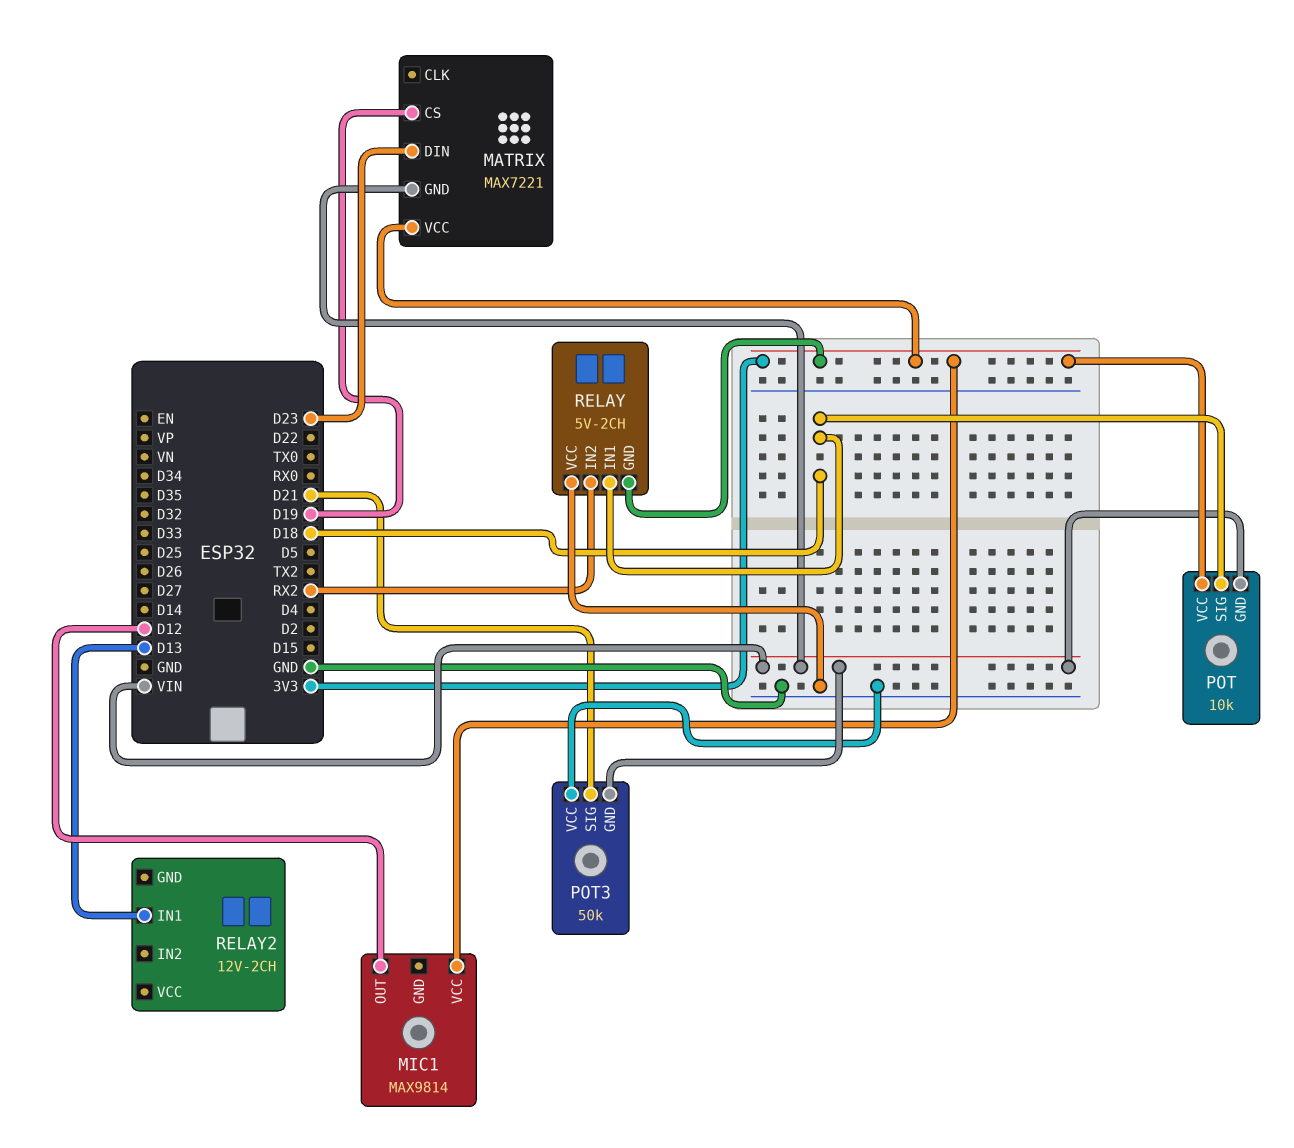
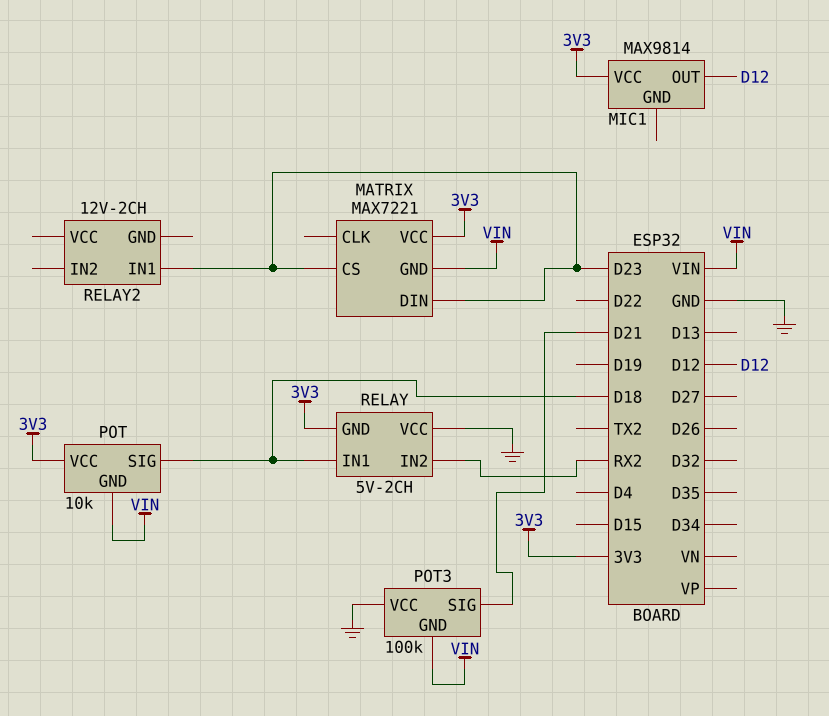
MATRIX pin CS: D19 -> D23
POT3: 50k -> 100k
RELAY2 pin IN1: D13 -> D23

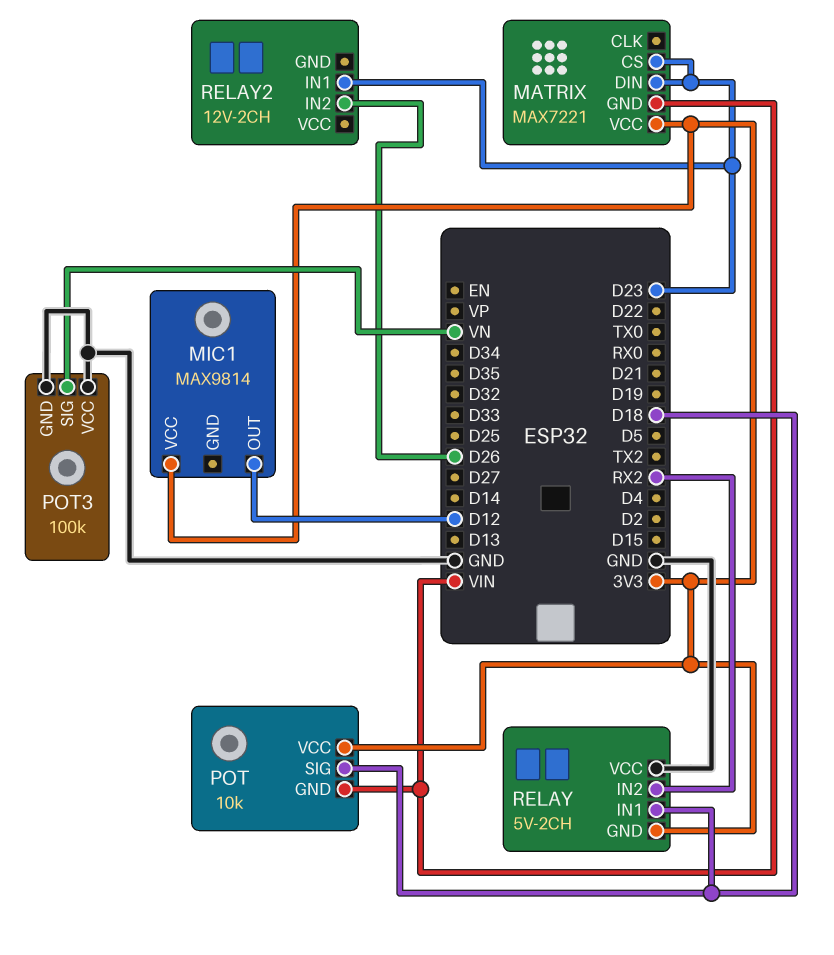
POT3 pin GND: VIN -> GND
POT3 pin SIG: D21 -> VN
RELAY2 pin IN2: none -> D26

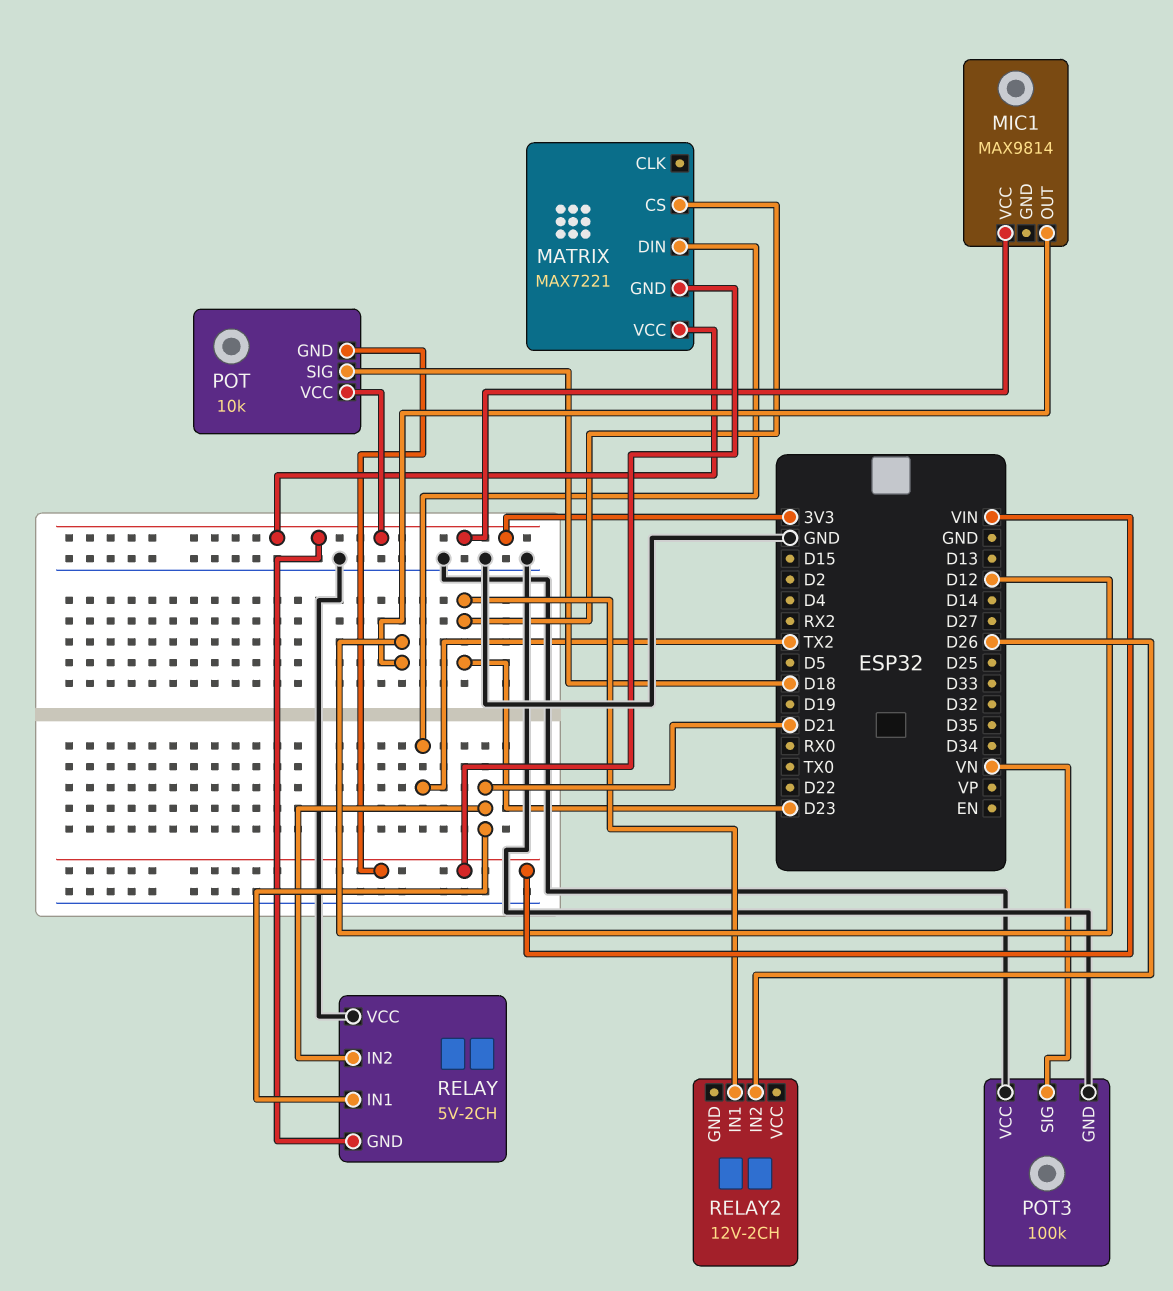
MATRIX pin DIN: D23 -> TX2
RELAY pin IN1: D18 -> D21
RELAY pin IN2: RX2 -> D21

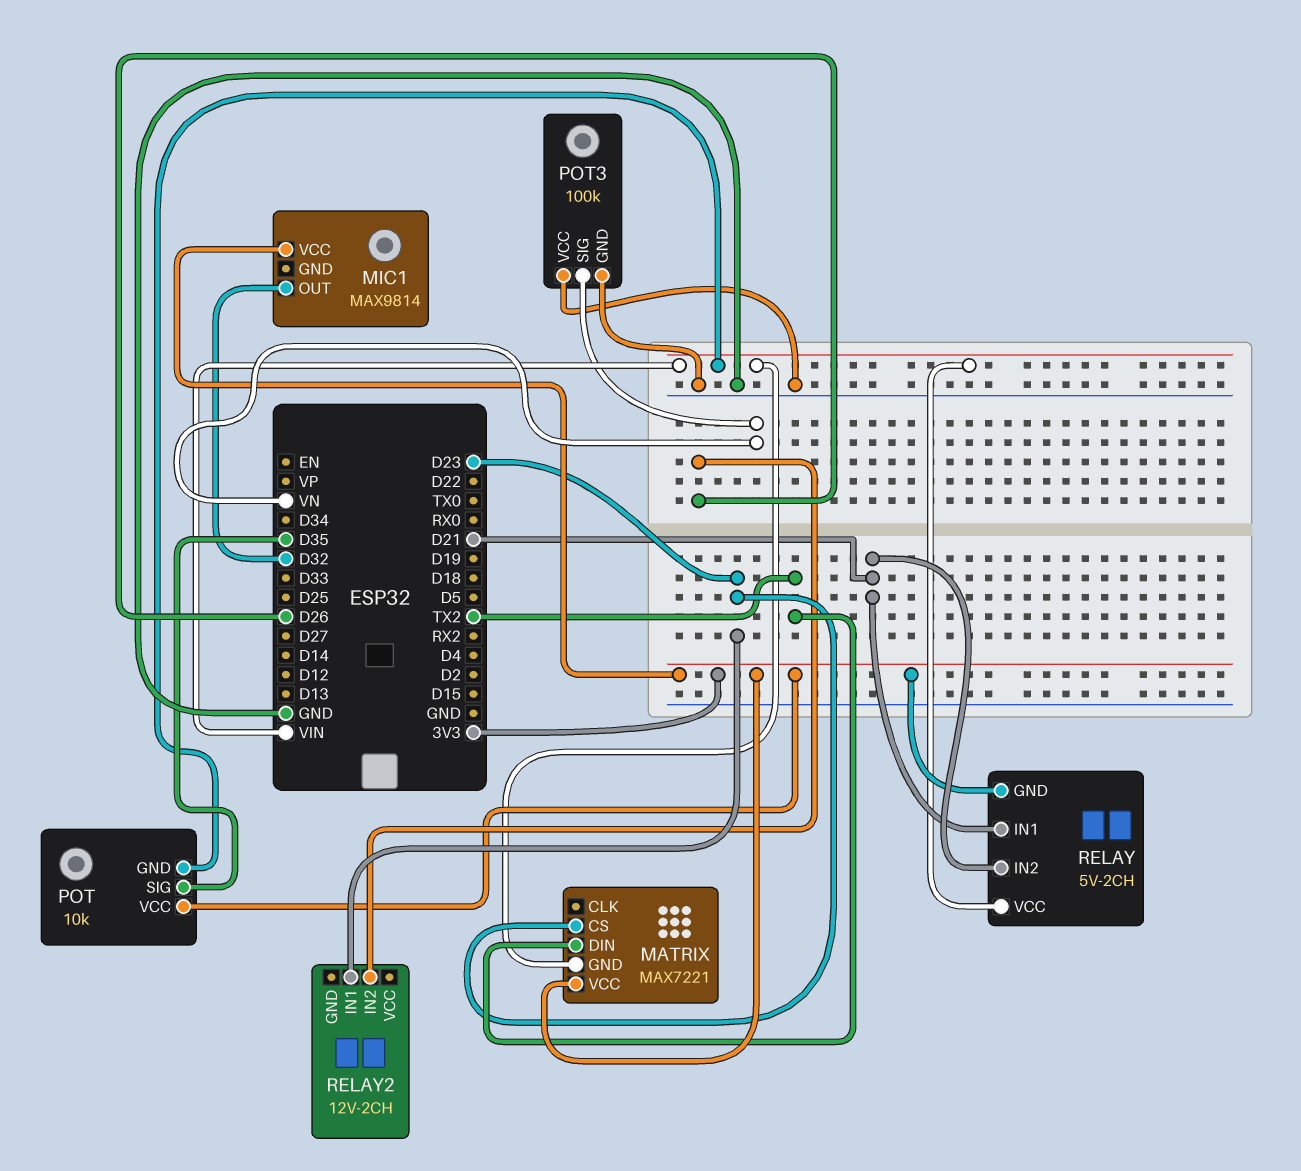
MIC1 pin OUT: D12 -> D32
POT pin SIG: D18 -> D35
RELAY pin VCC: GND -> VIN

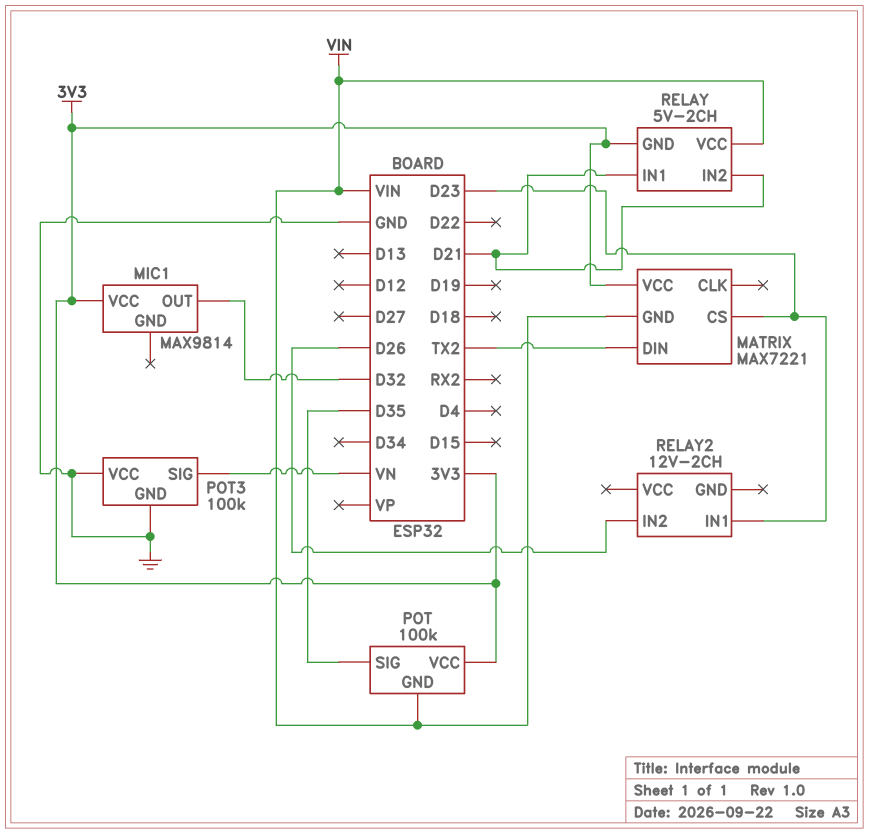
POT: 10k -> 100k

